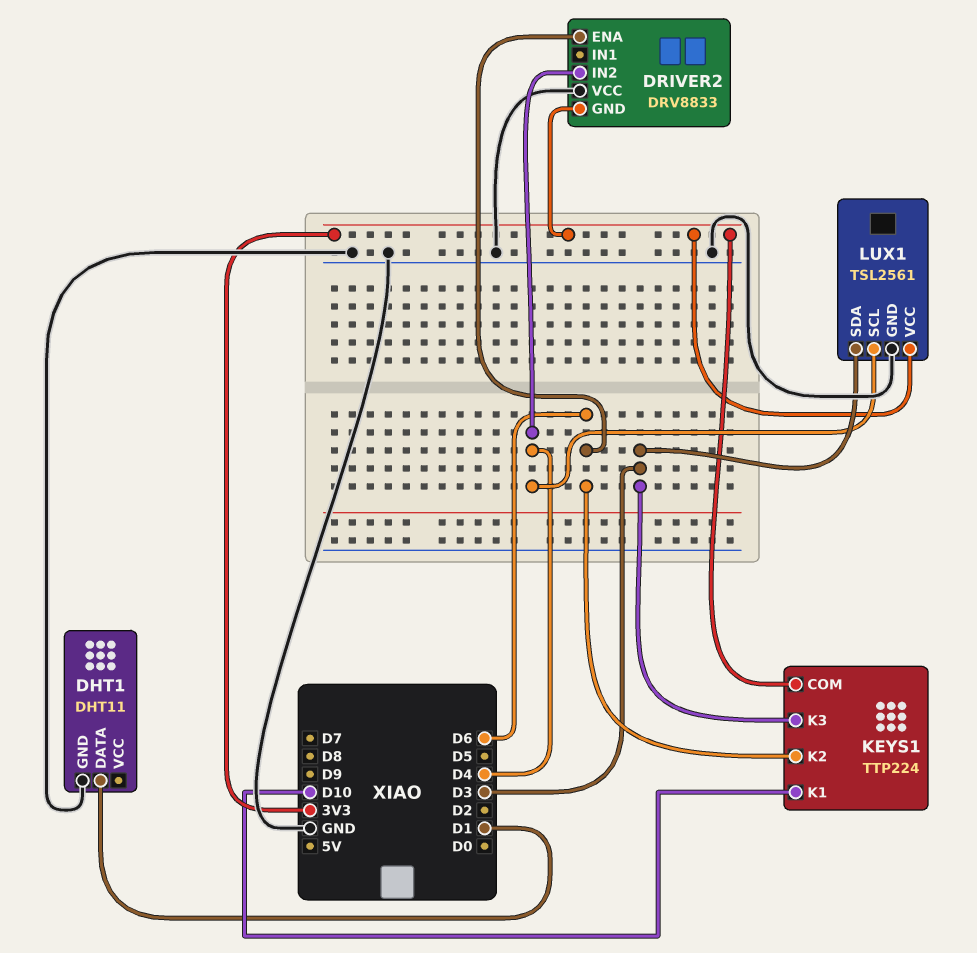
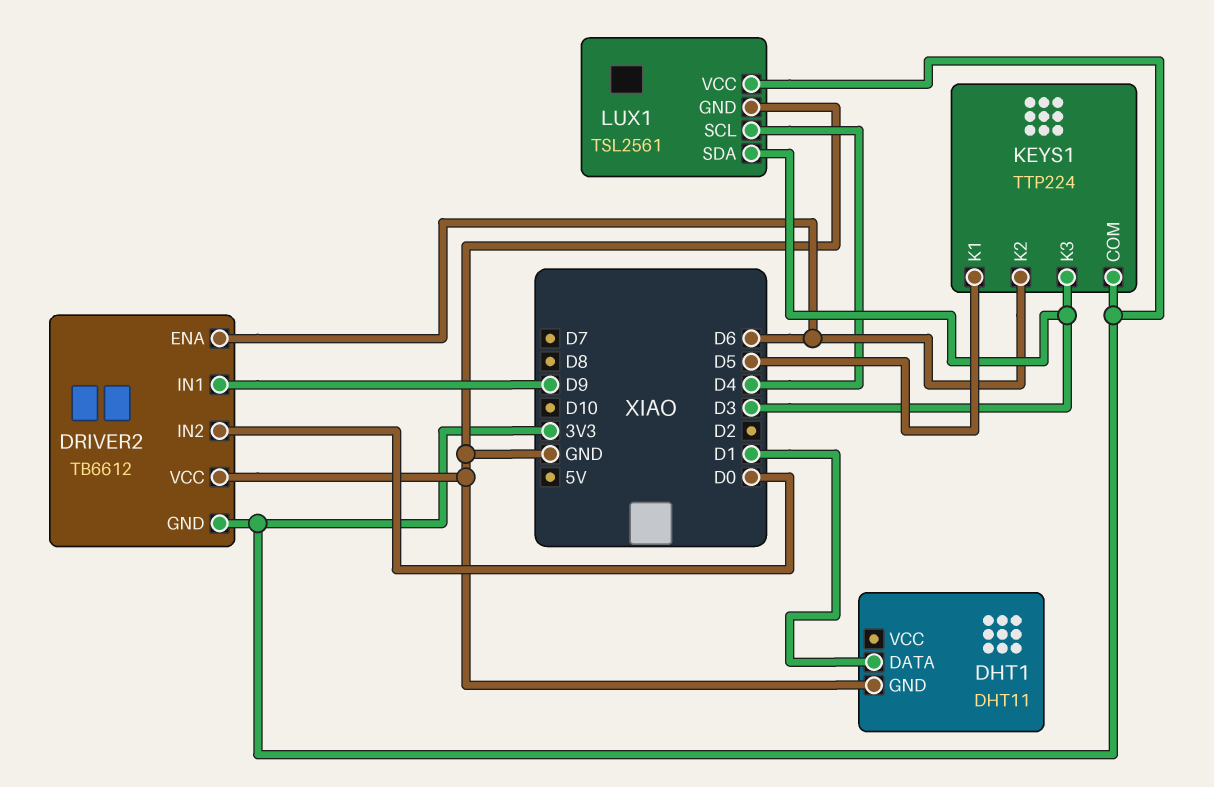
DRIVER2: DRV8833 -> TB6612
DRIVER2 pin IN1: none -> D9
DRIVER2 pin IN2: D4 -> D0
KEYS1 pin K1: D10 -> D5

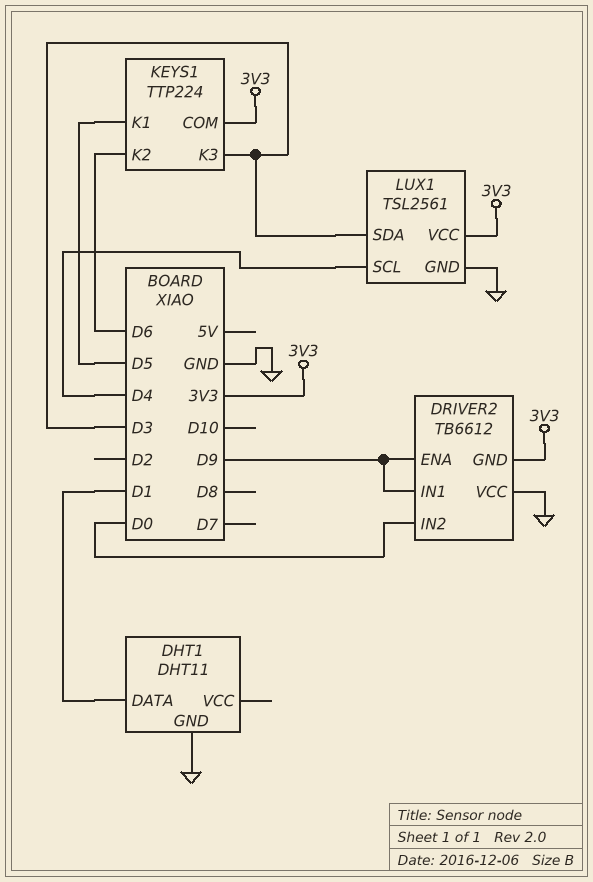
DRIVER2 pin ENA: D6 -> D9

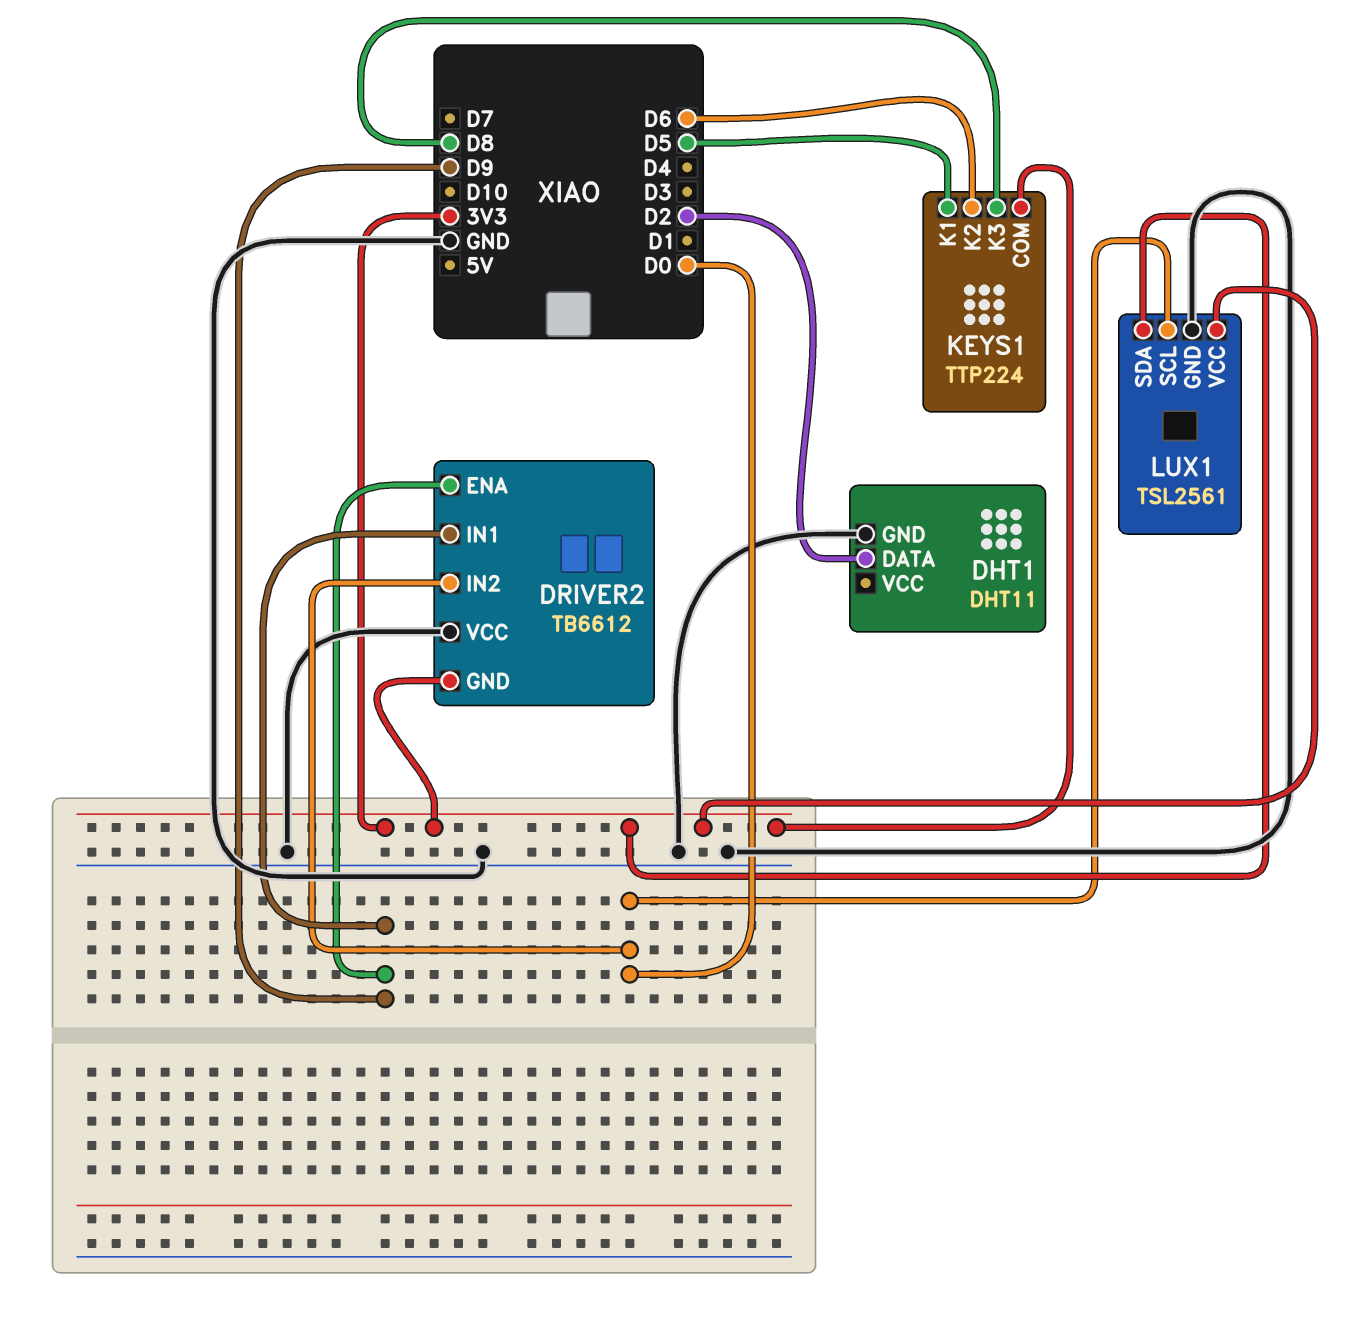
DHT1 pin DATA: D1 -> D2
KEYS1 pin K3: D3 -> D8
LUX1 pin SCL: D4 -> D0
LUX1 pin SDA: D3 -> 3V3

